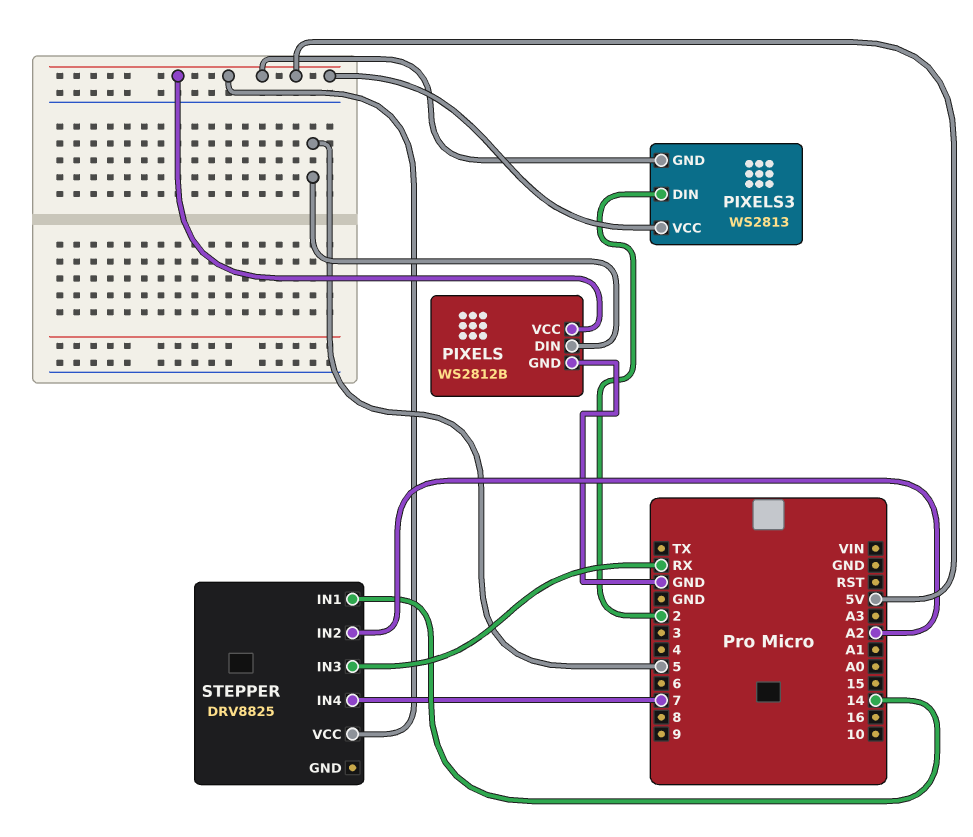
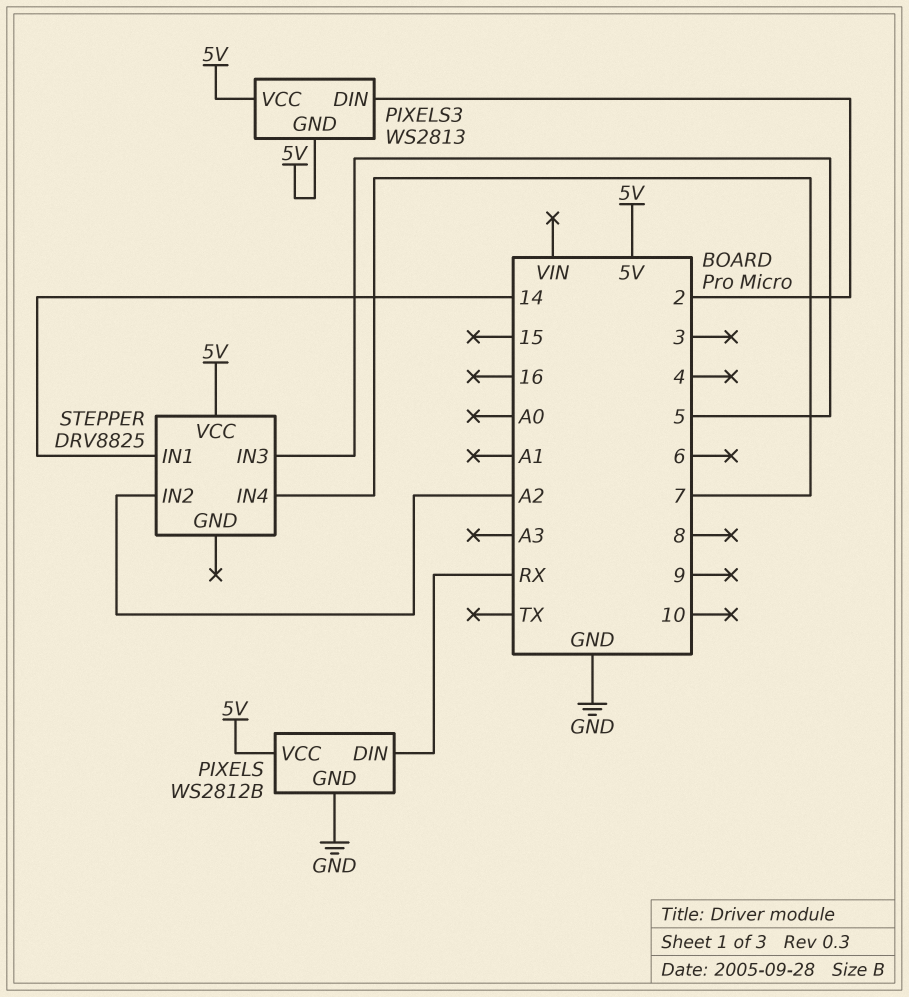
PIXELS pin DIN: 5 -> RX
STEPPER pin IN3: RX -> 5

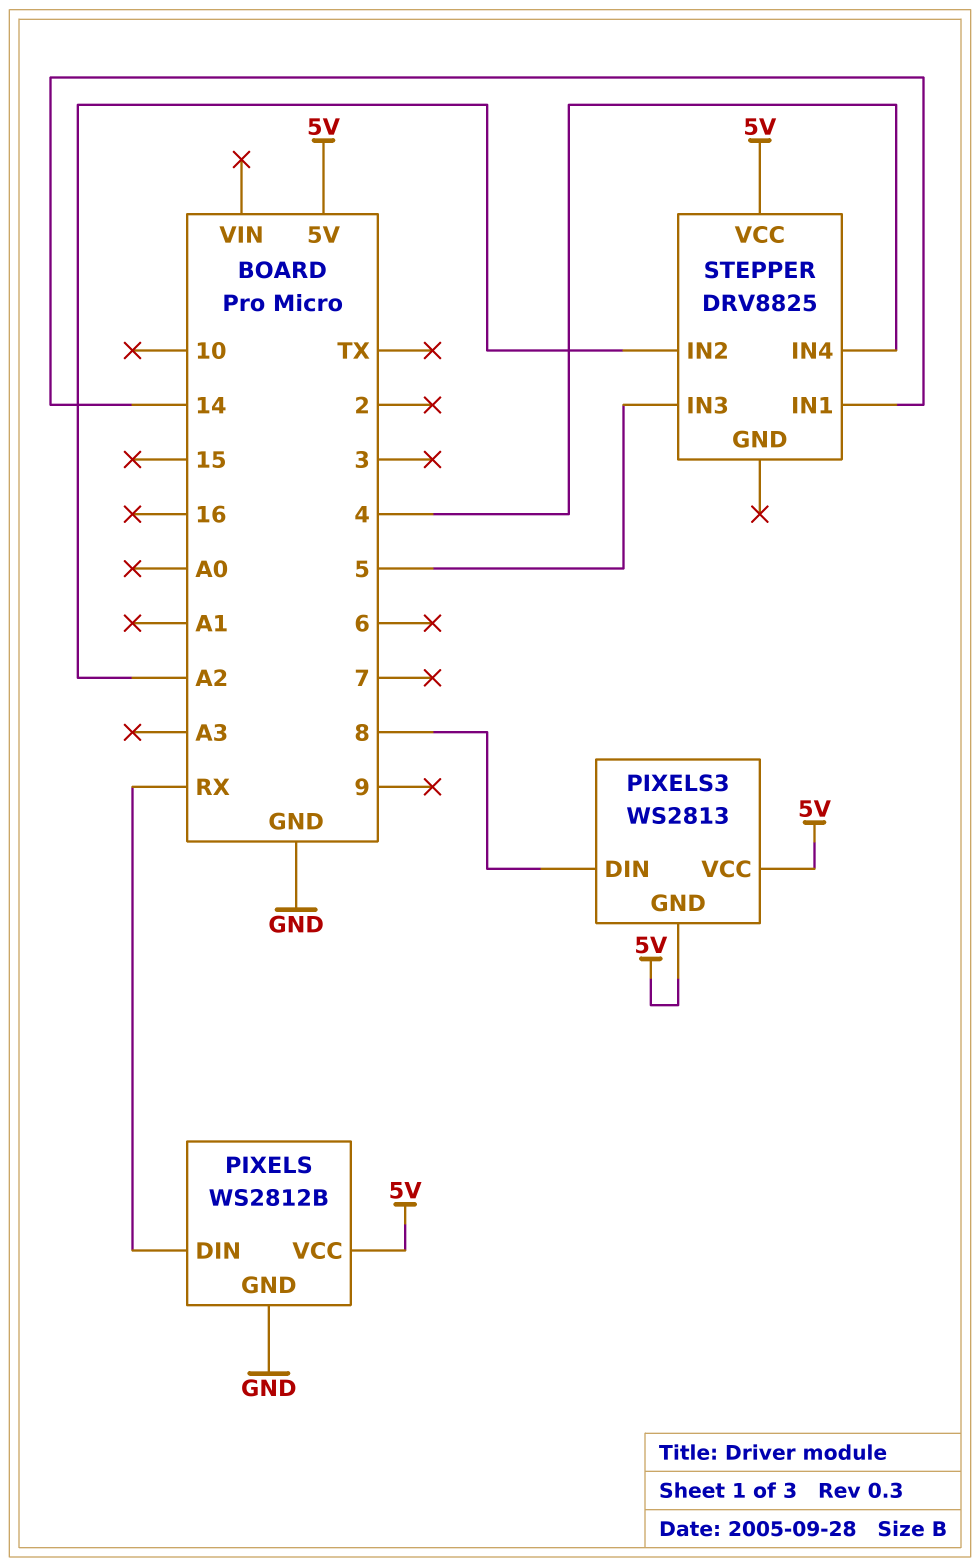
PIXELS3 pin DIN: 2 -> 8
STEPPER pin IN4: 7 -> 4

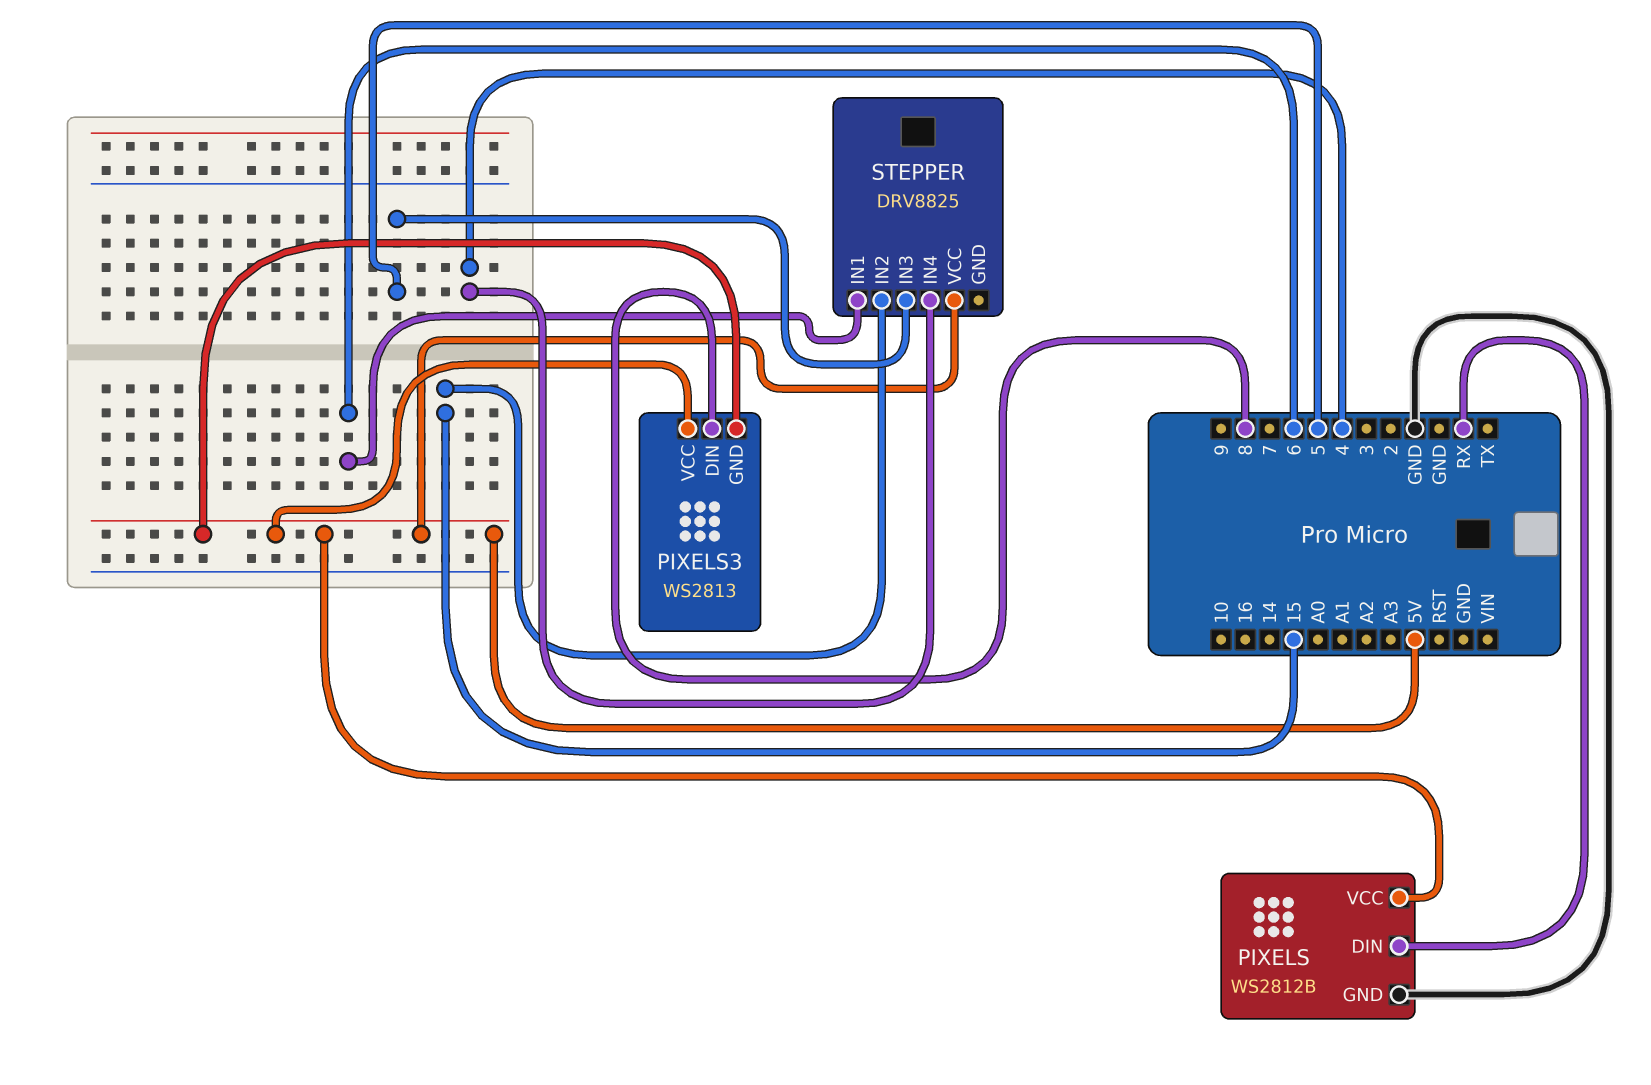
STEPPER pin IN1: 14 -> 6
STEPPER pin IN2: A2 -> 15

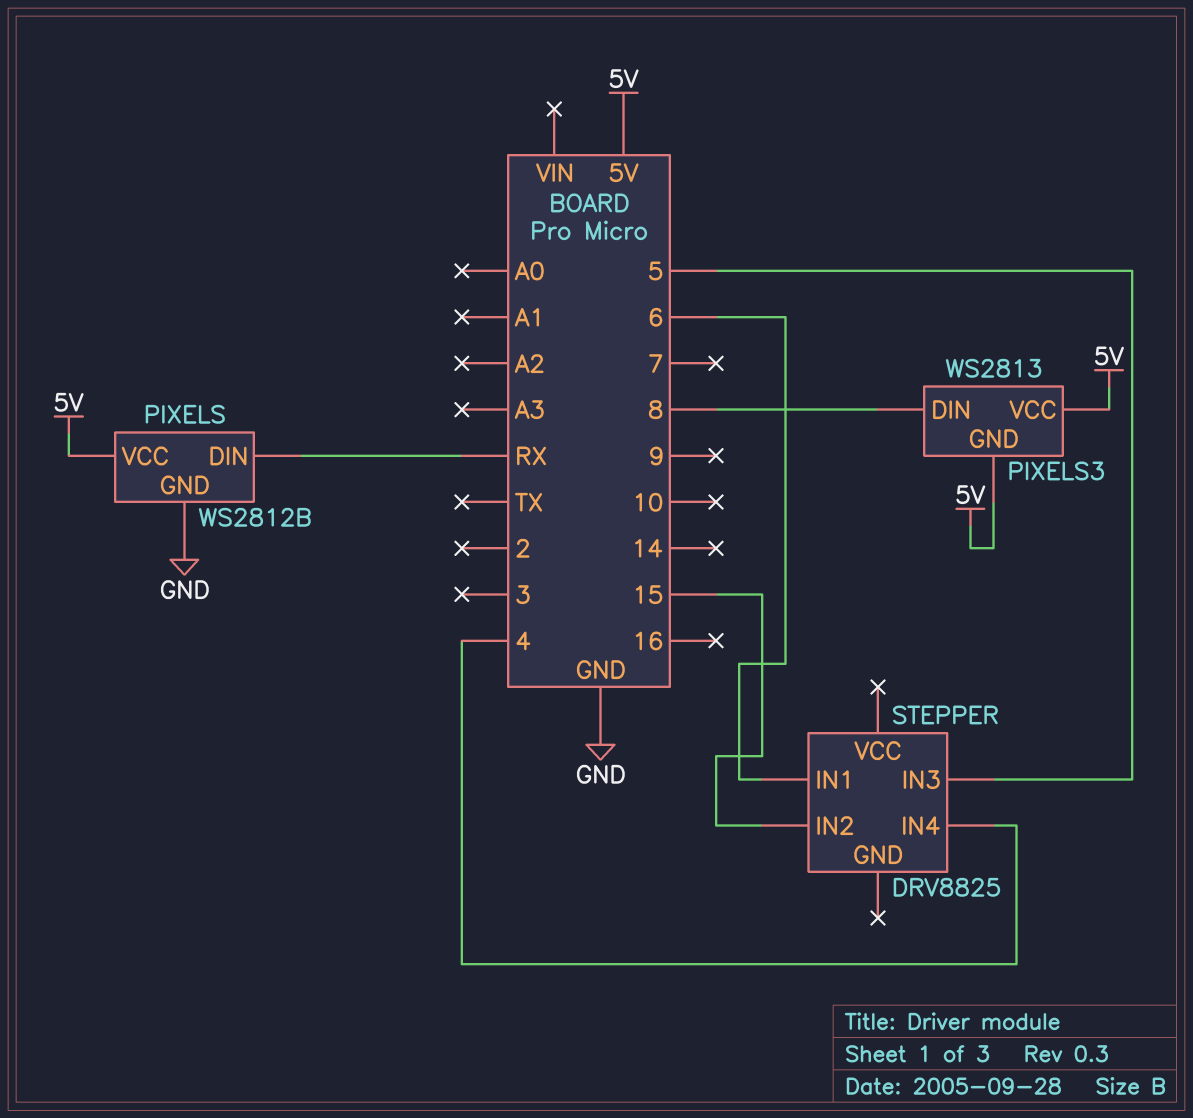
STEPPER pin VCC: 5V -> none

